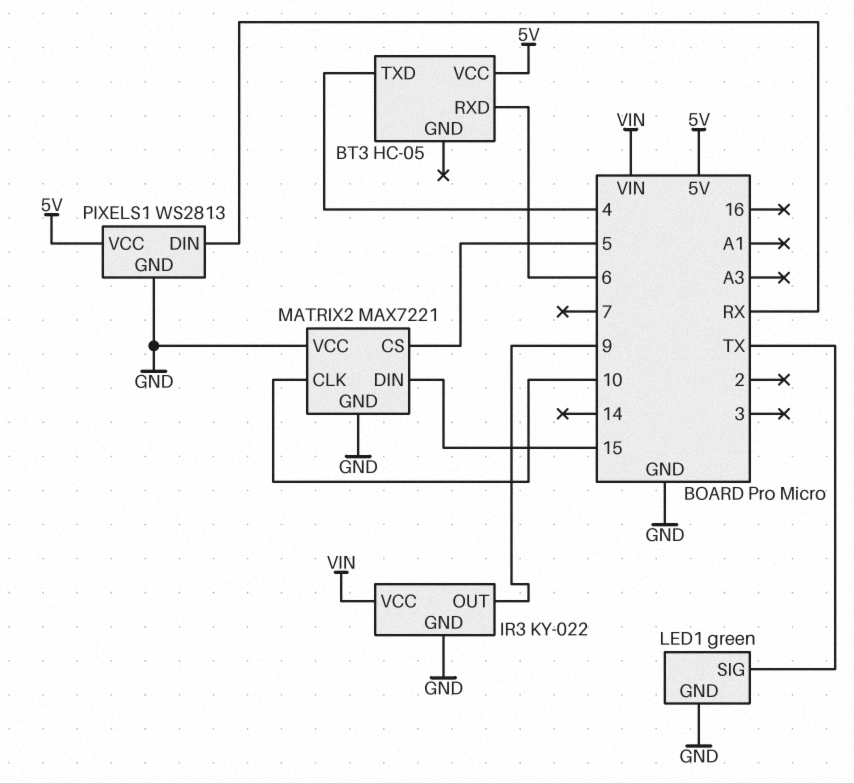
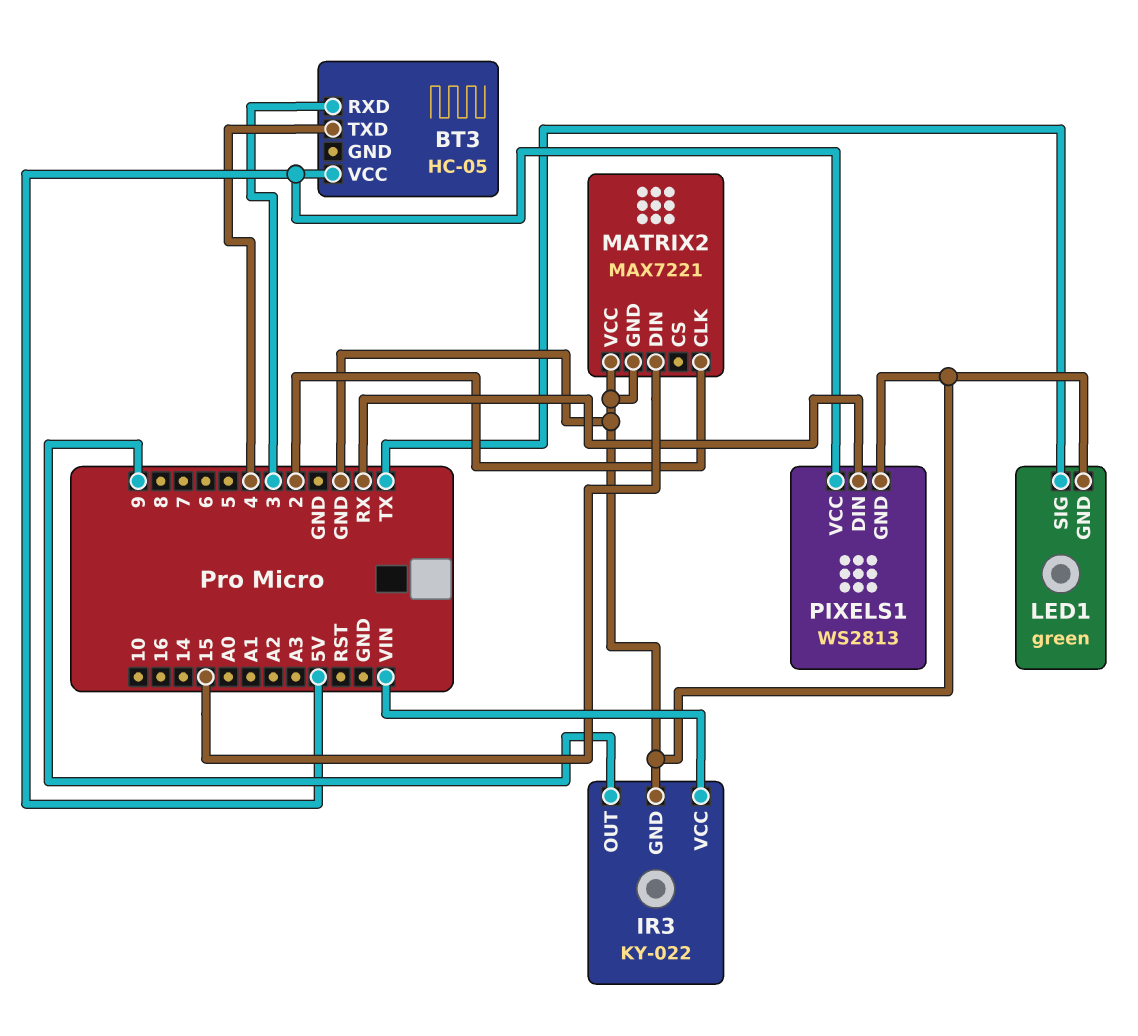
BT3 pin RXD: 6 -> 3
MATRIX2 pin CLK: 10 -> 2
MATRIX2 pin CS: 5 -> none

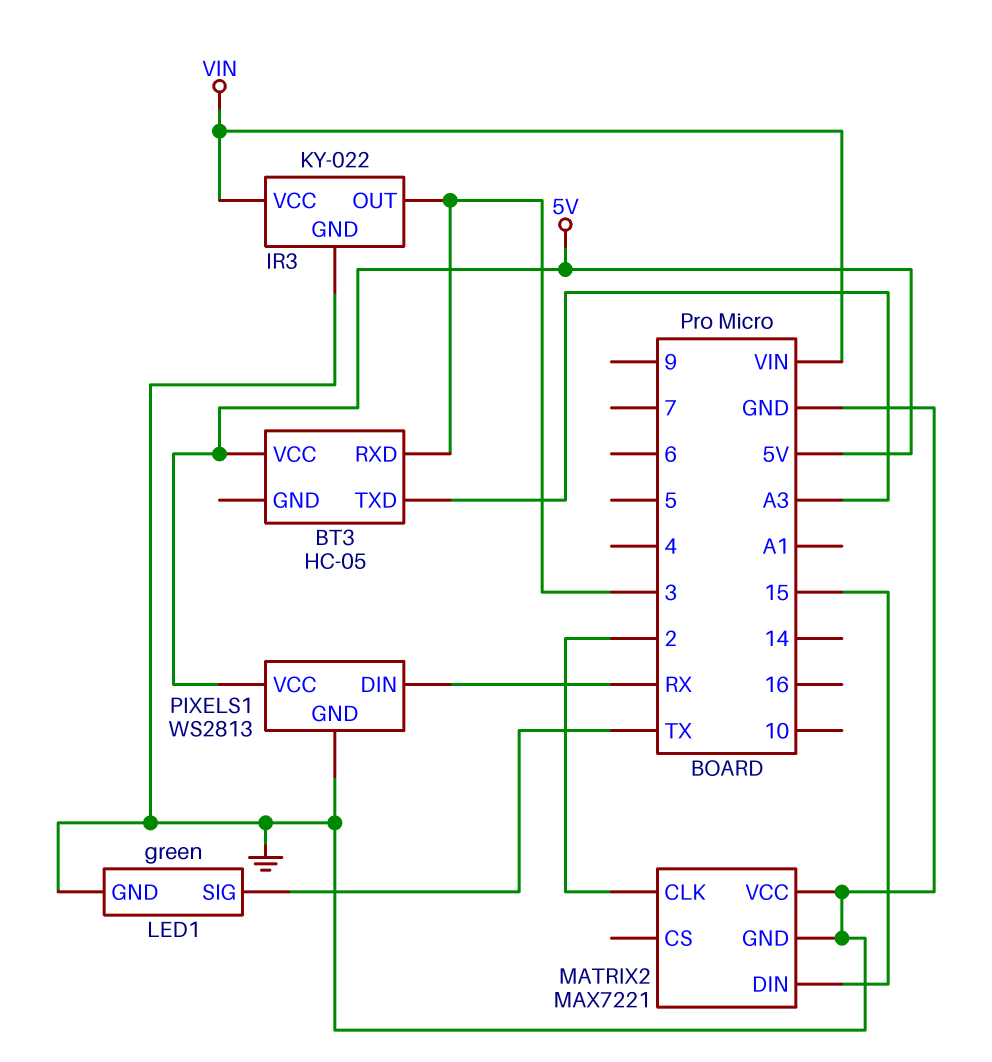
BT3 pin TXD: 4 -> A3
IR3 pin OUT: 9 -> 3

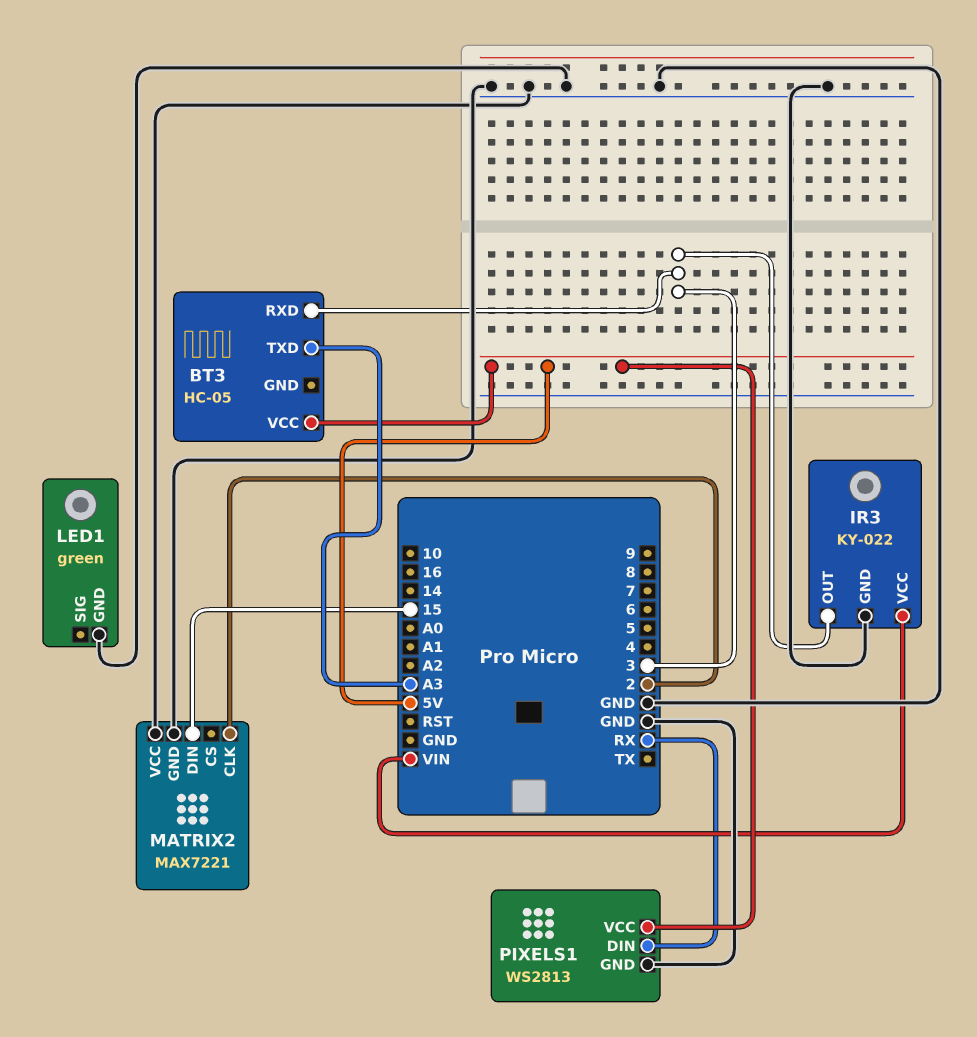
LED1 pin SIG: TX -> none

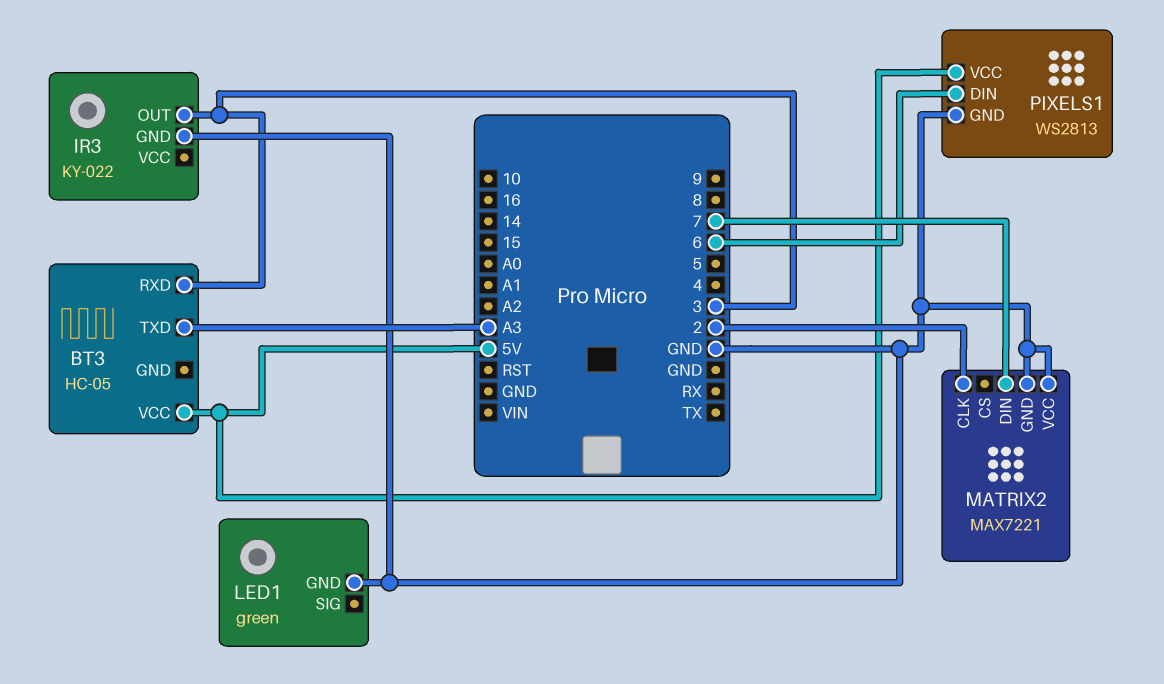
IR3 pin VCC: VIN -> none
MATRIX2 pin DIN: 15 -> 7
PIXELS1 pin DIN: RX -> 6

